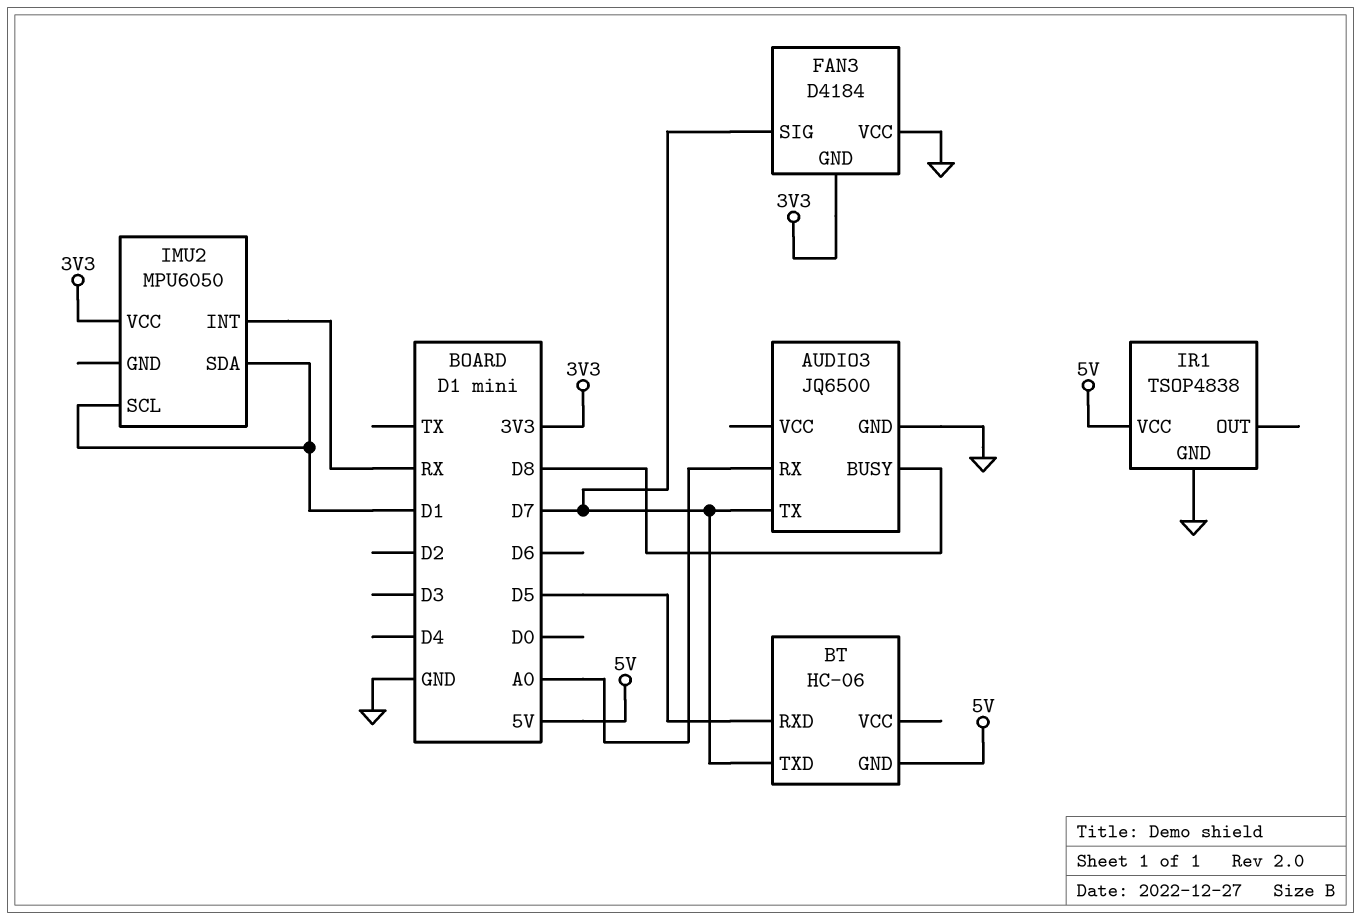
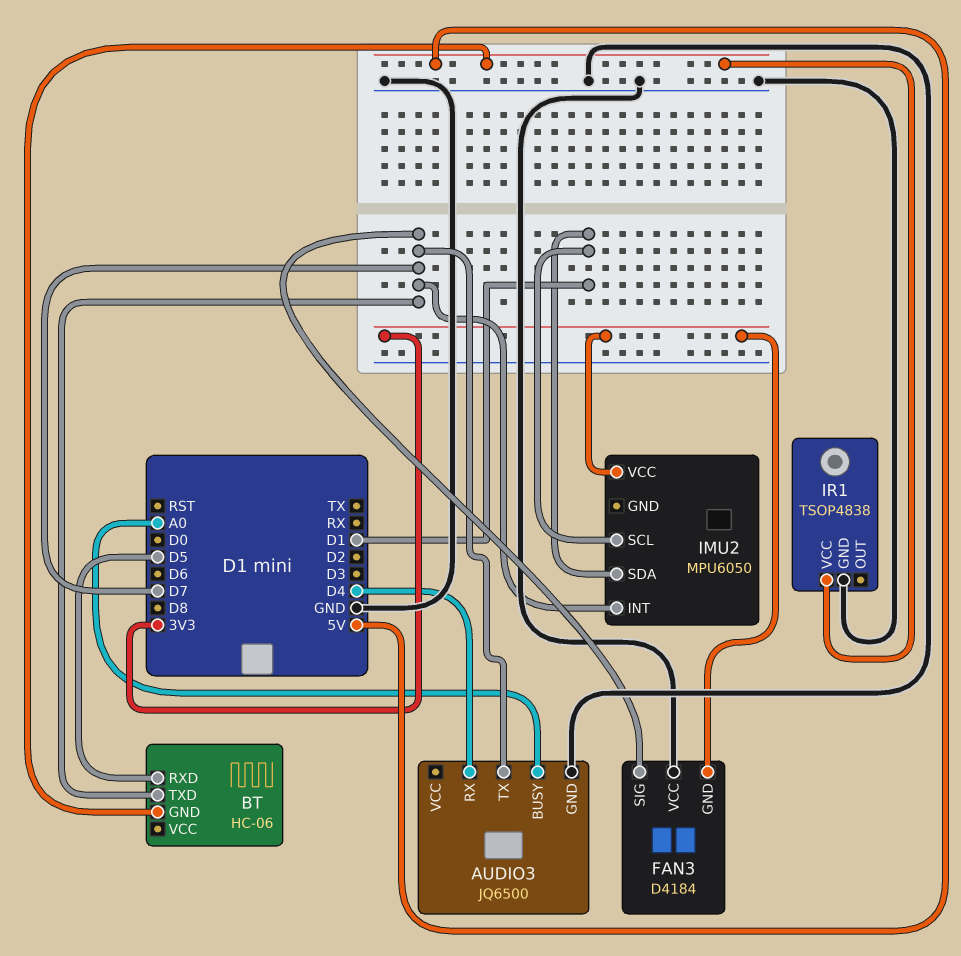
AUDIO3 pin BUSY: D8 -> A0
AUDIO3 pin RX: A0 -> D4
IMU2 pin INT: RX -> D7

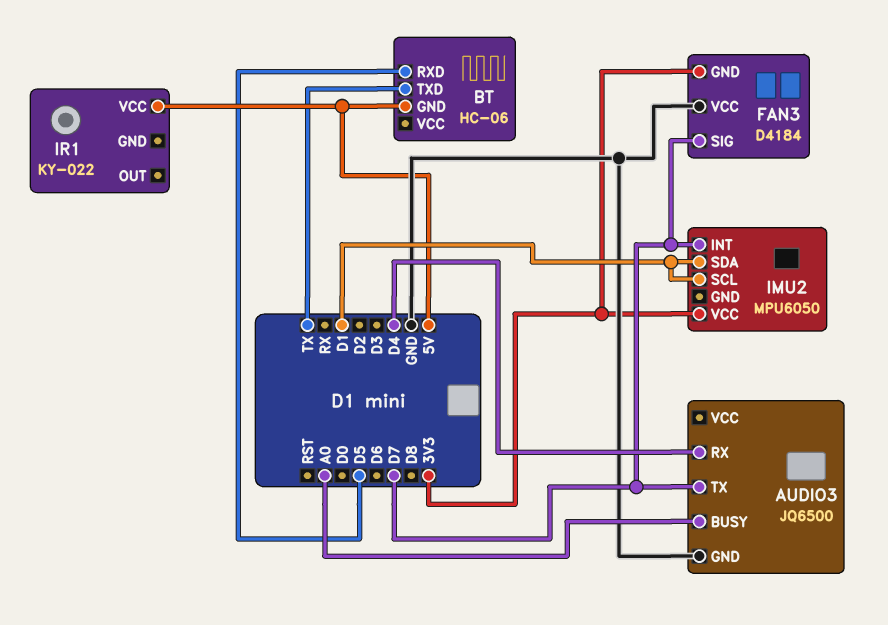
BT pin TXD: D7 -> TX
IR1: TSOP4838 -> KY-022
IR1 pin GND: GND -> none

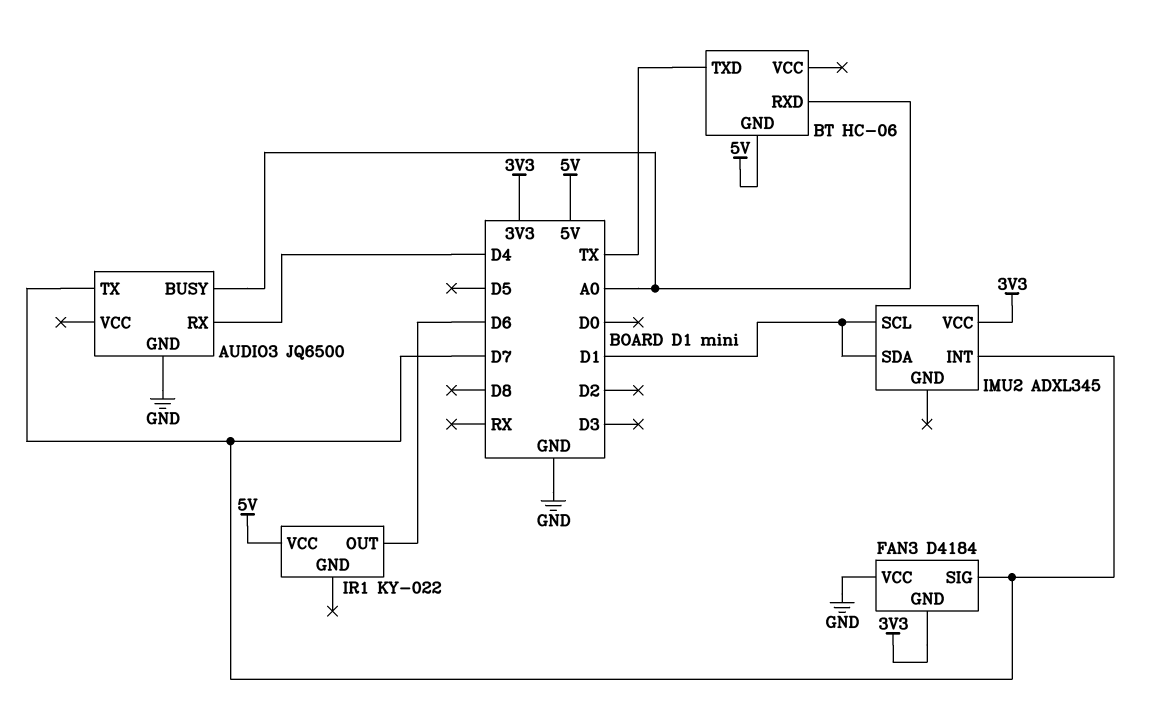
BT pin RXD: D5 -> A0
IMU2: MPU6050 -> ADXL345
IR1 pin OUT: none -> D6

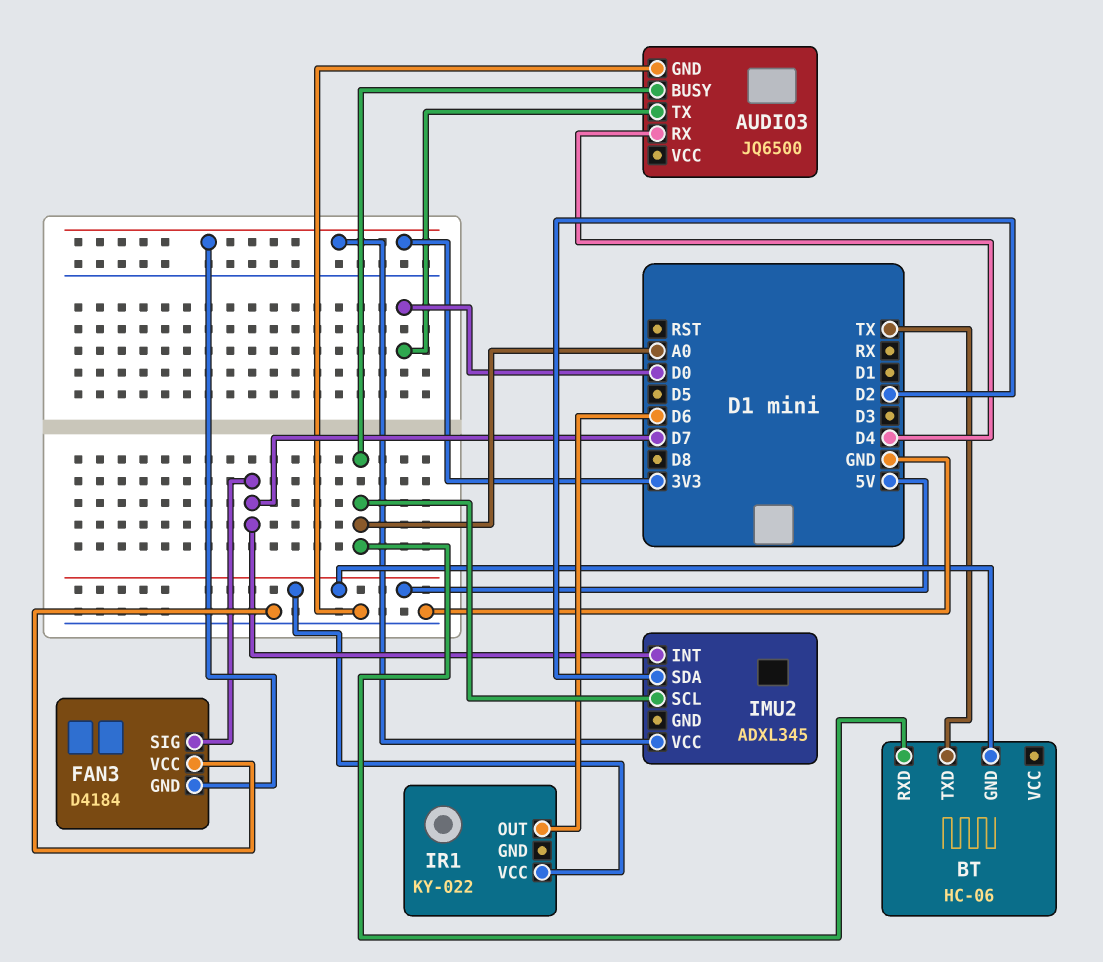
AUDIO3 pin TX: D7 -> D0
IMU2 pin SCL: D1 -> A0
IMU2 pin SDA: D1 -> D2

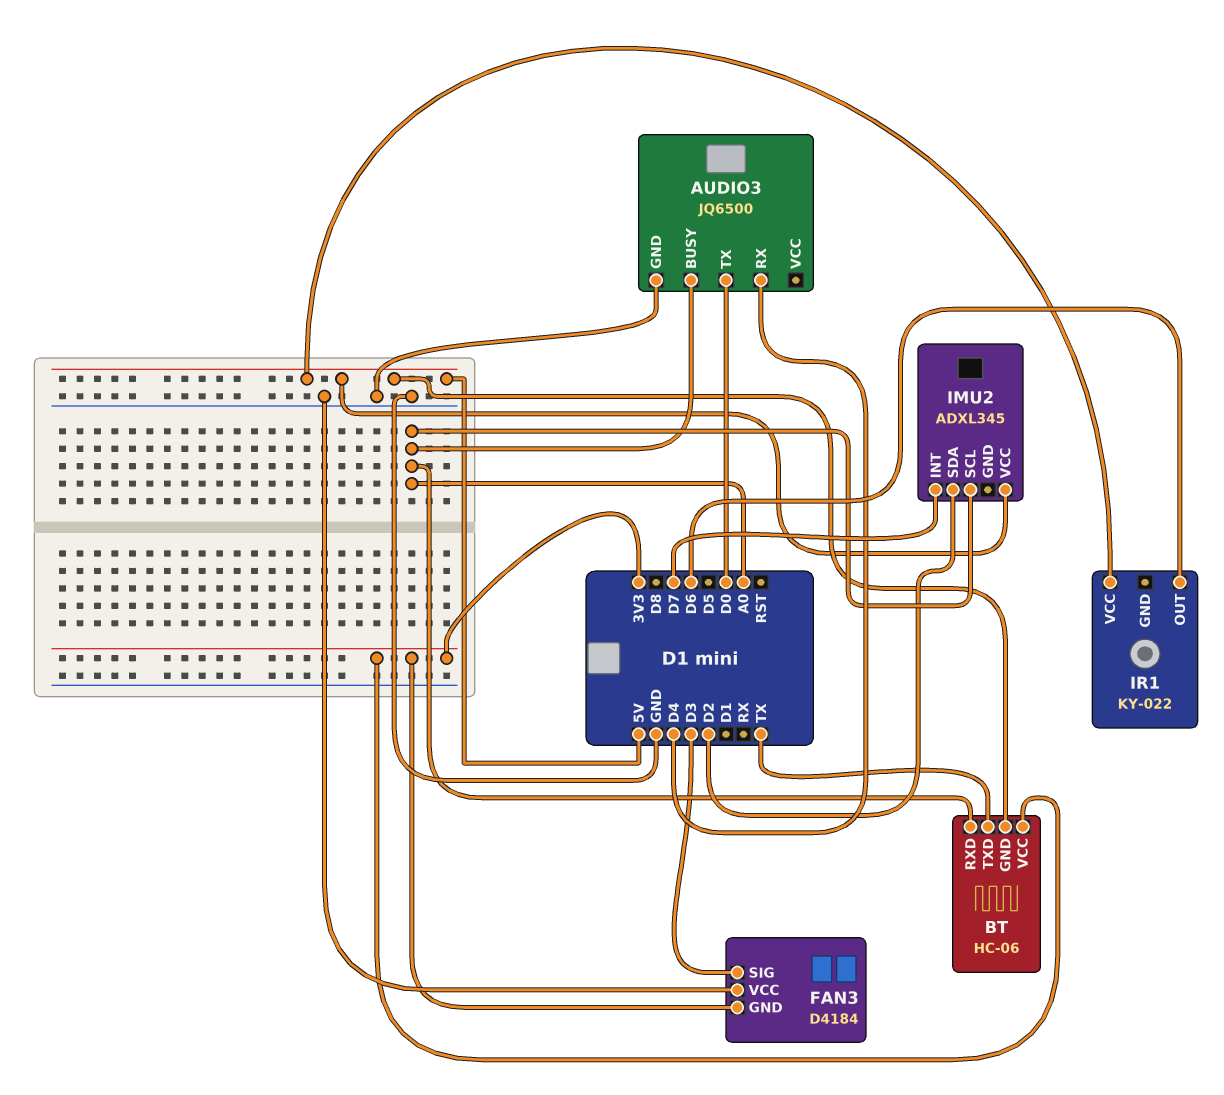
BT pin VCC: none -> 3V3
FAN3 pin SIG: D7 -> D3
IMU2 pin VCC: 3V3 -> 5V

